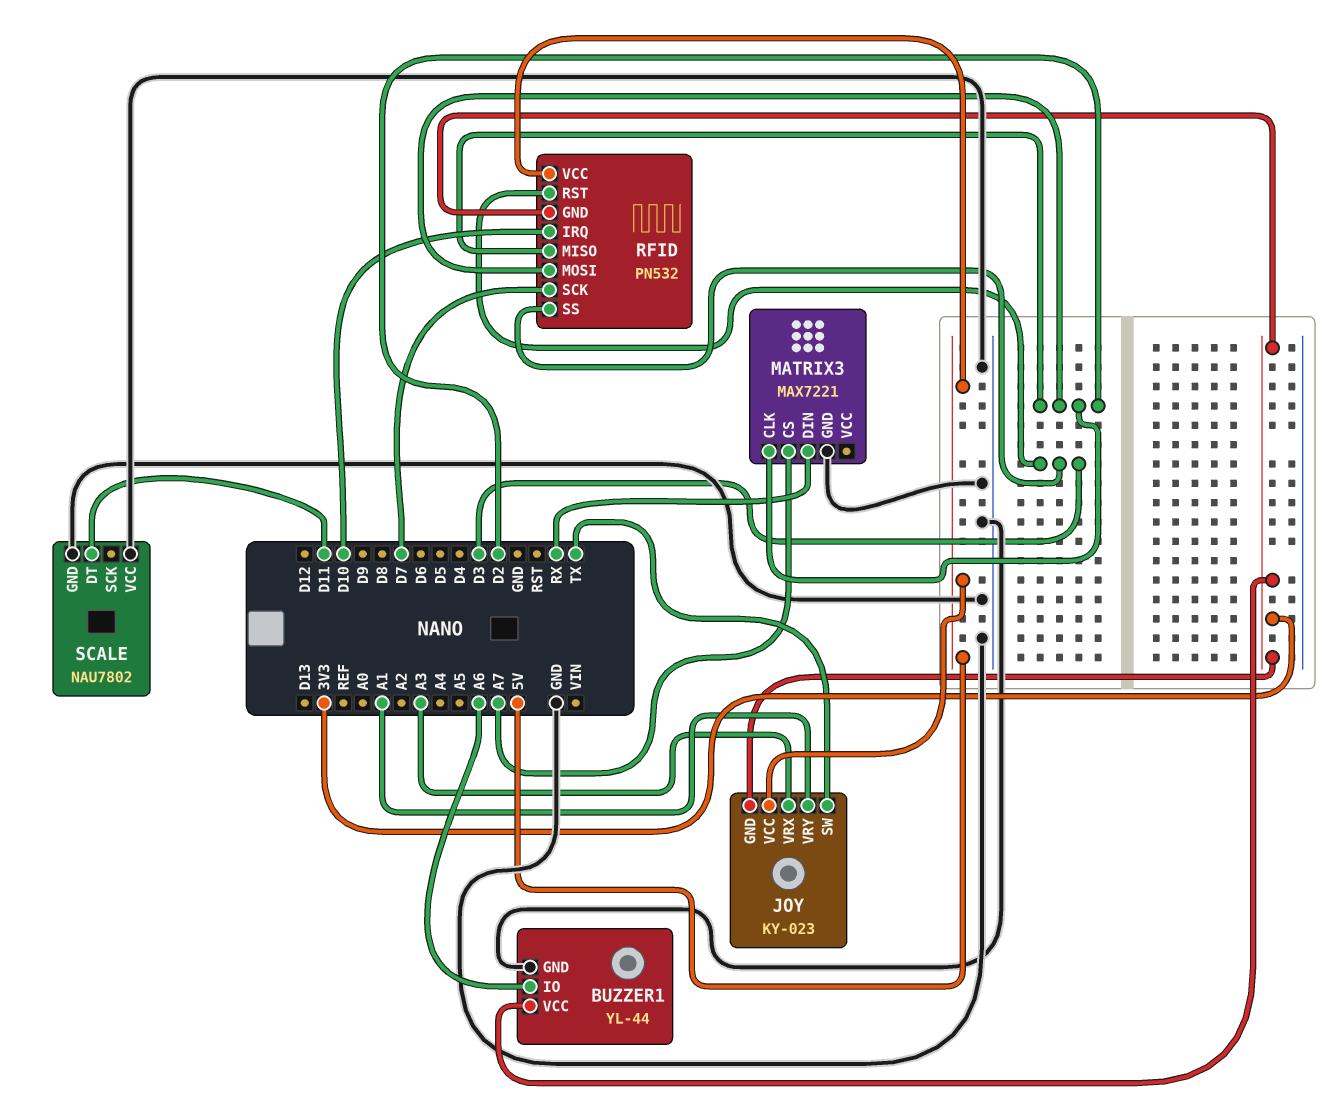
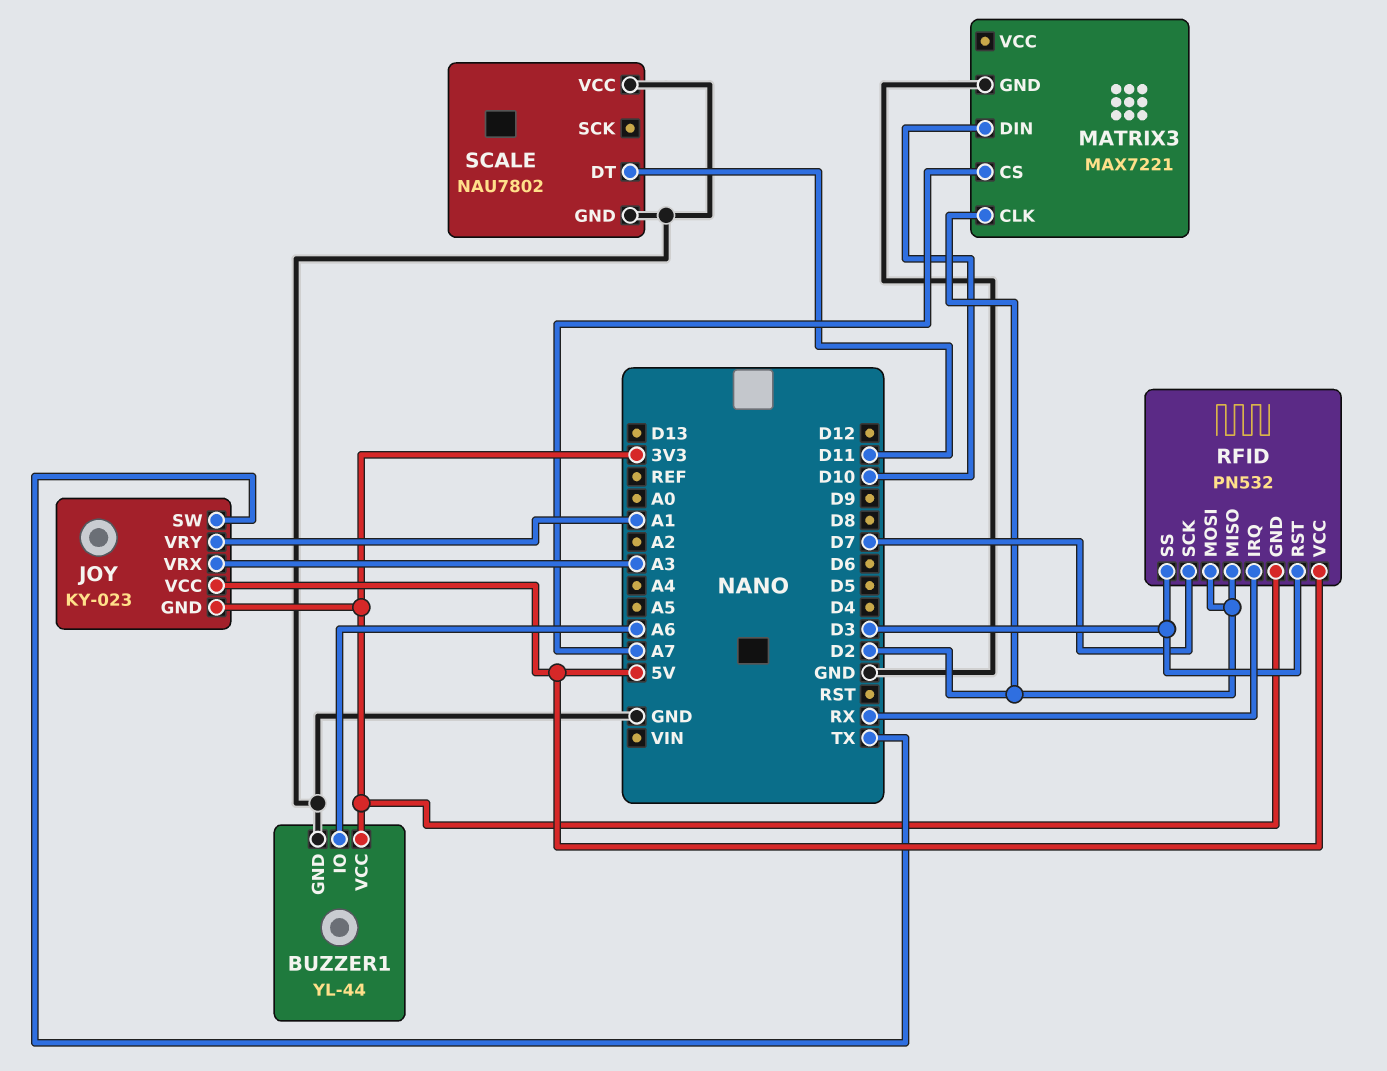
MATRIX3 pin DIN: RX -> D10
RFID pin IRQ: D10 -> RX

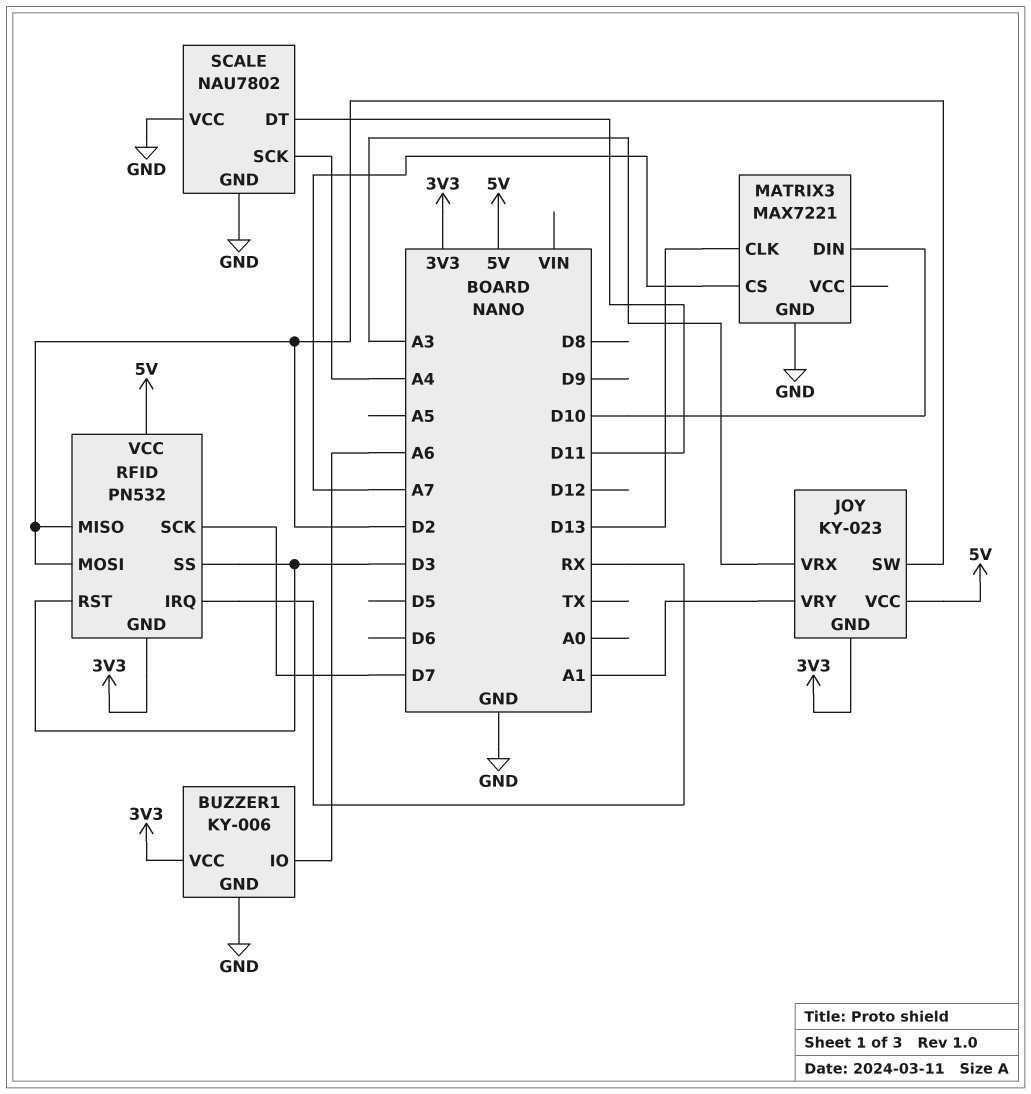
BUZZER1: YL-44 -> KY-006
JOY pin SW: TX -> D2
MATRIX3 pin CLK: D2 -> D13
SCALE pin SCK: none -> A4

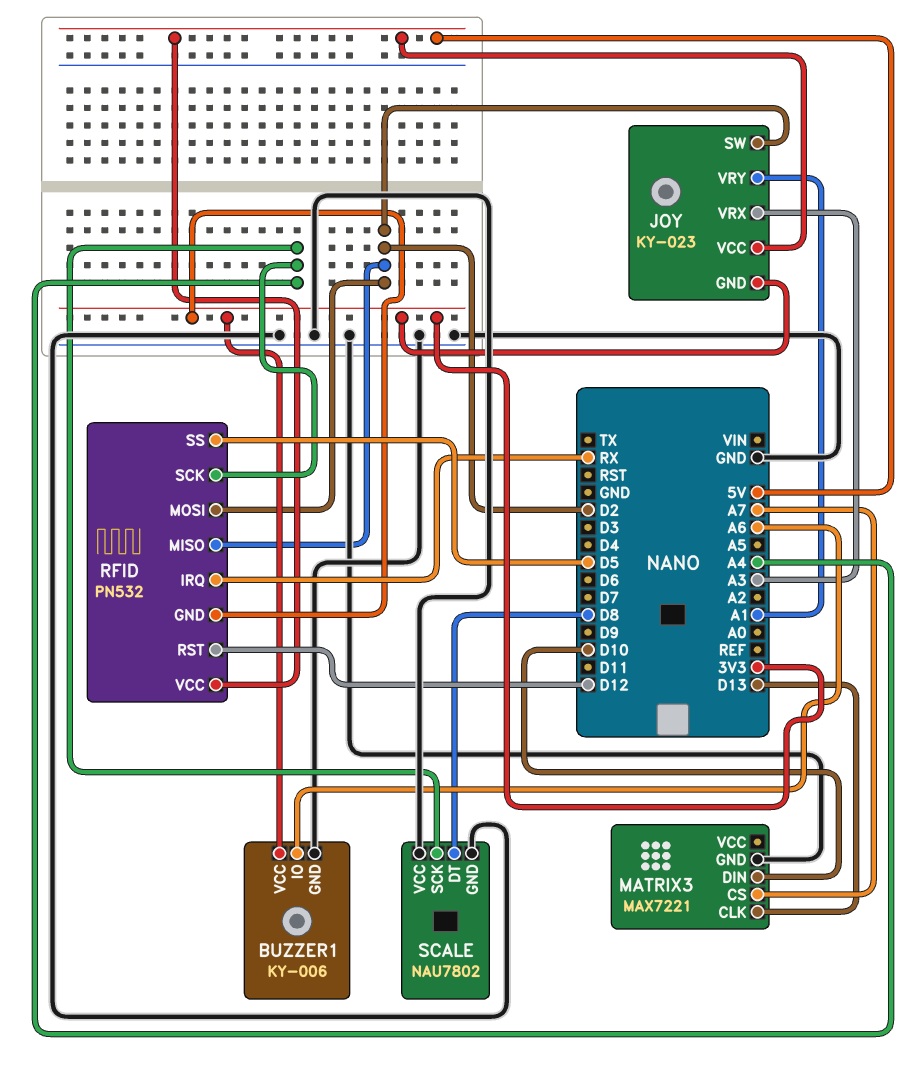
RFID pin RST: D3 -> D12
RFID pin SCK: D7 -> A4
RFID pin SS: D3 -> D5
SCALE pin DT: D11 -> D8

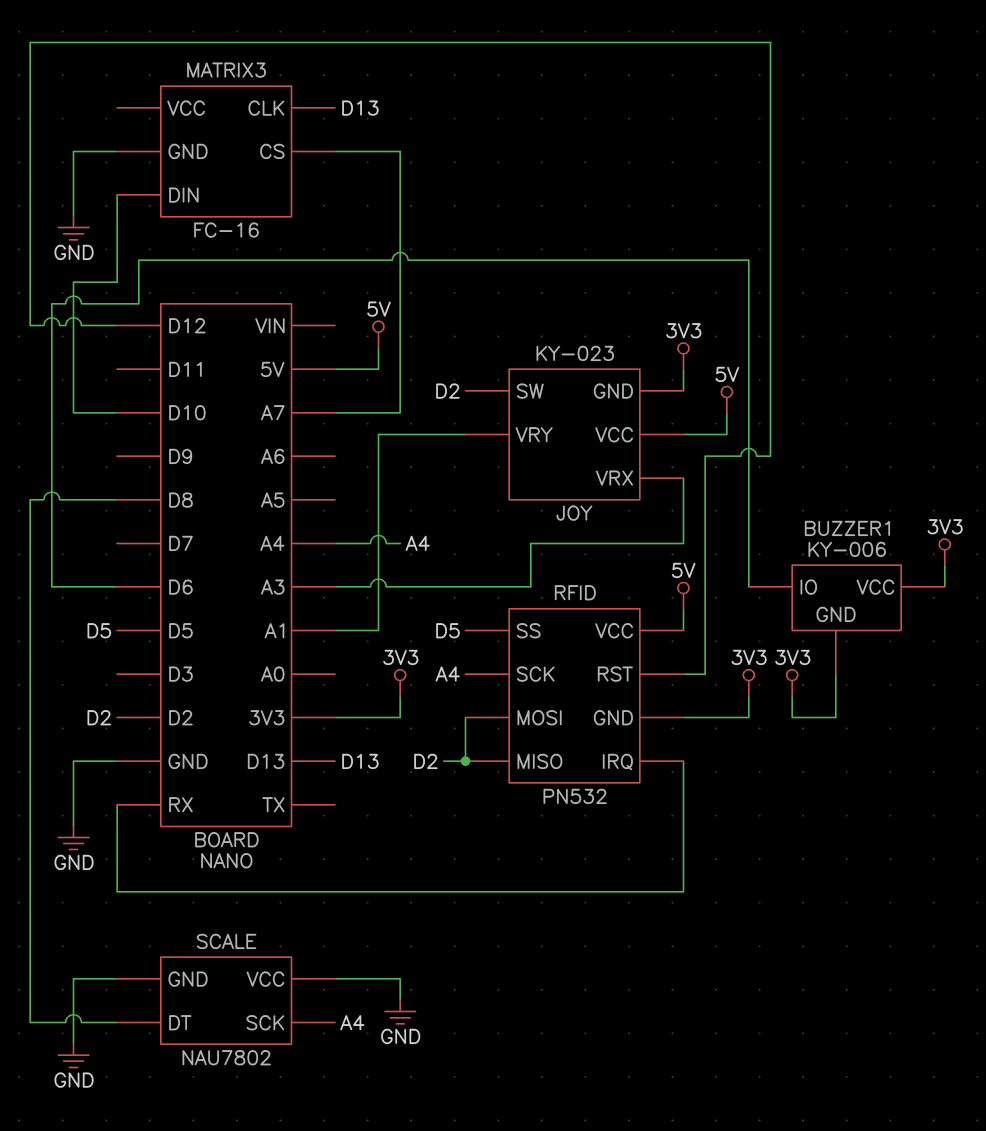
BUZZER1 pin GND: GND -> 3V3
BUZZER1 pin IO: A6 -> D6
MATRIX3: MAX7221 -> FC-16

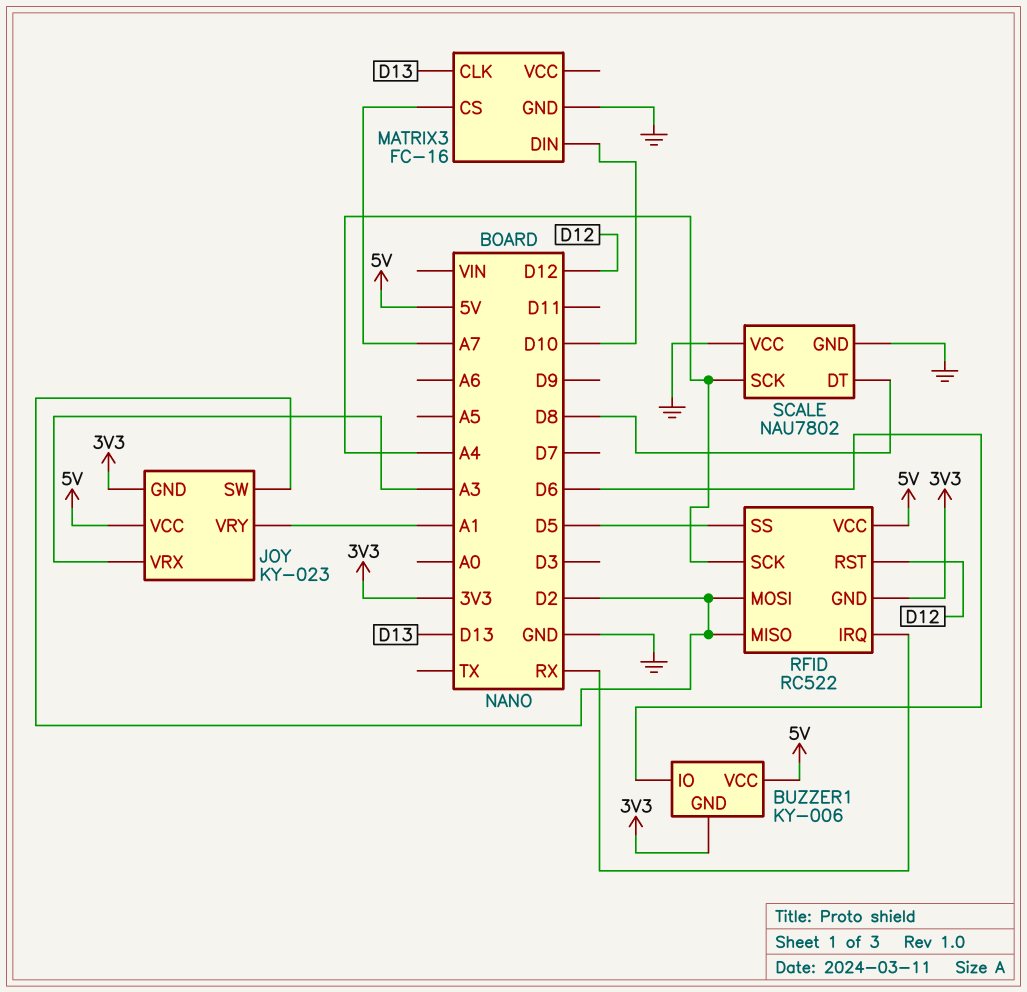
BUZZER1 pin VCC: 3V3 -> 5V
RFID: PN532 -> RC522

